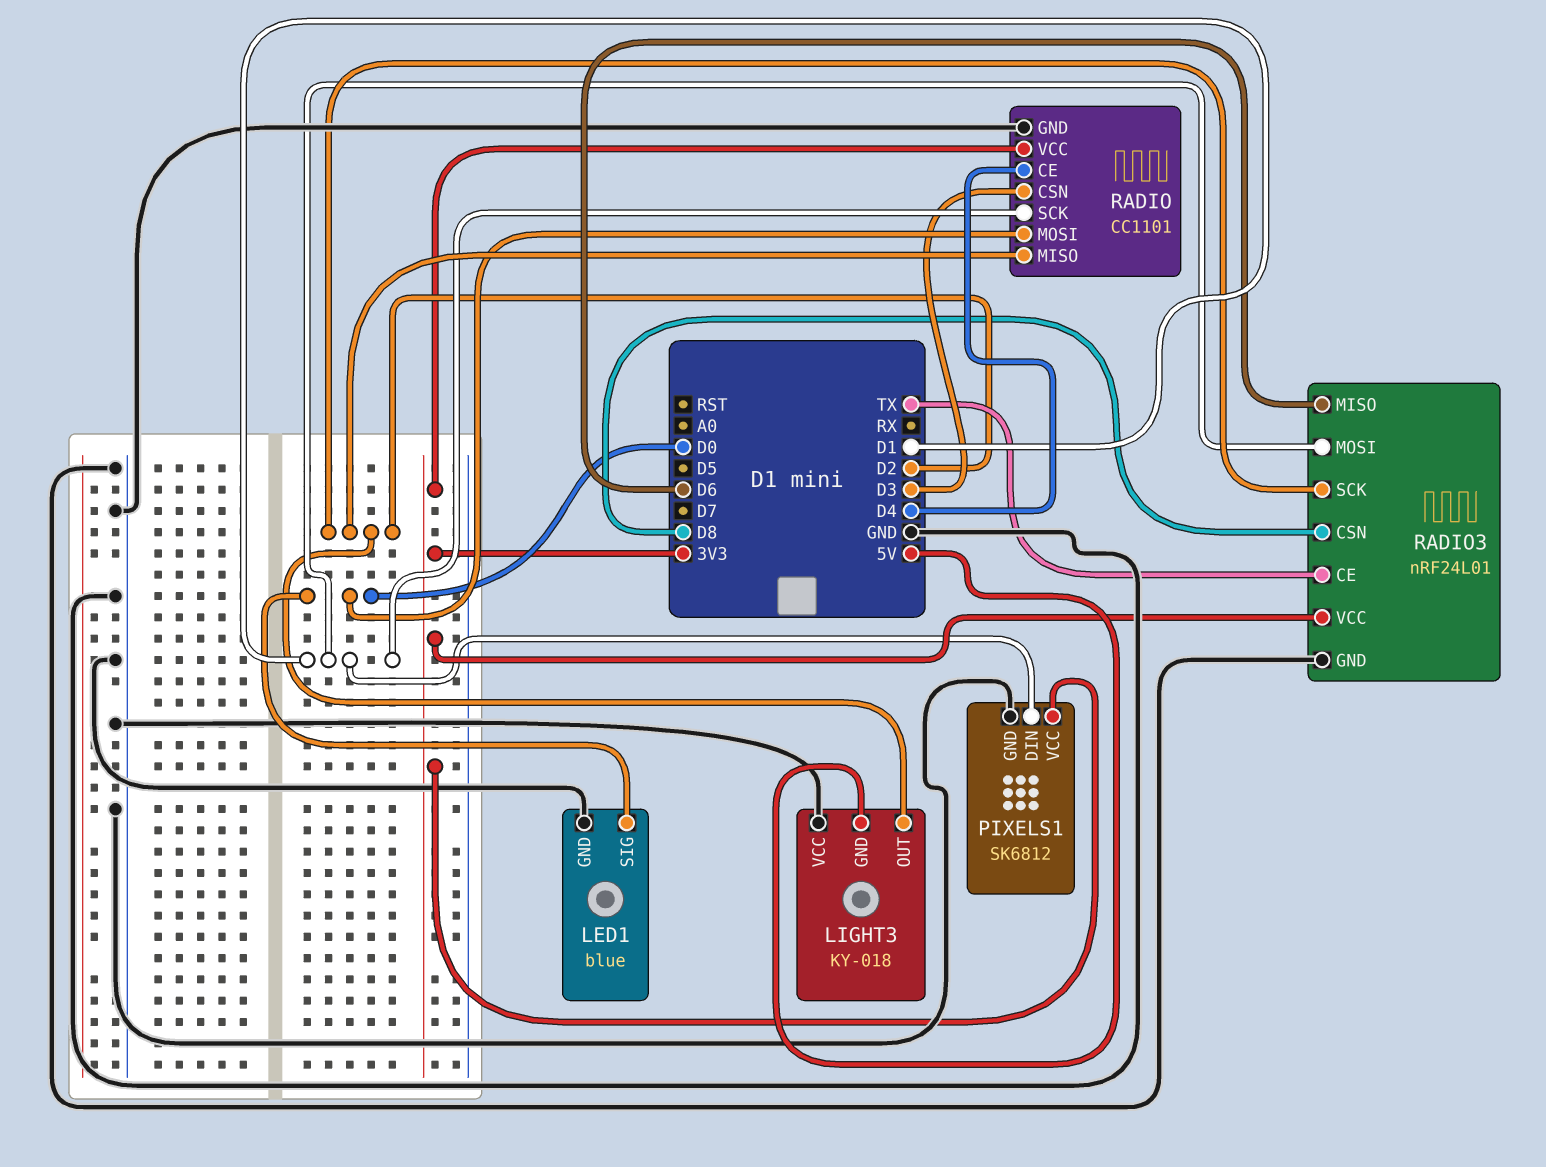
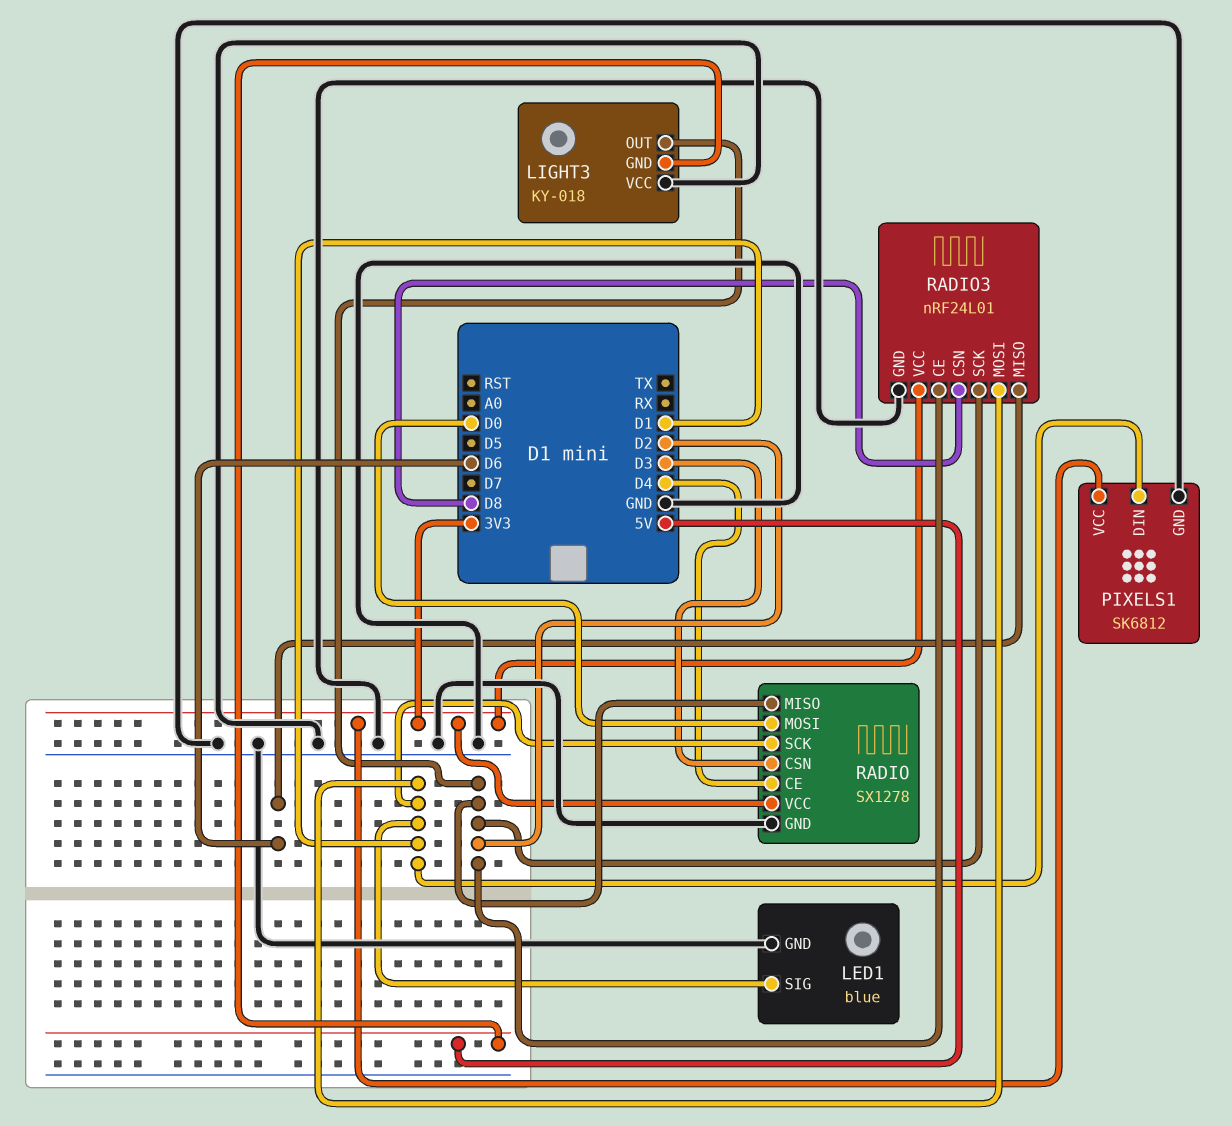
LED1 pin SIG: D0 -> D1
RADIO: CC1101 -> SX1278
RADIO3 pin CE: TX -> D2

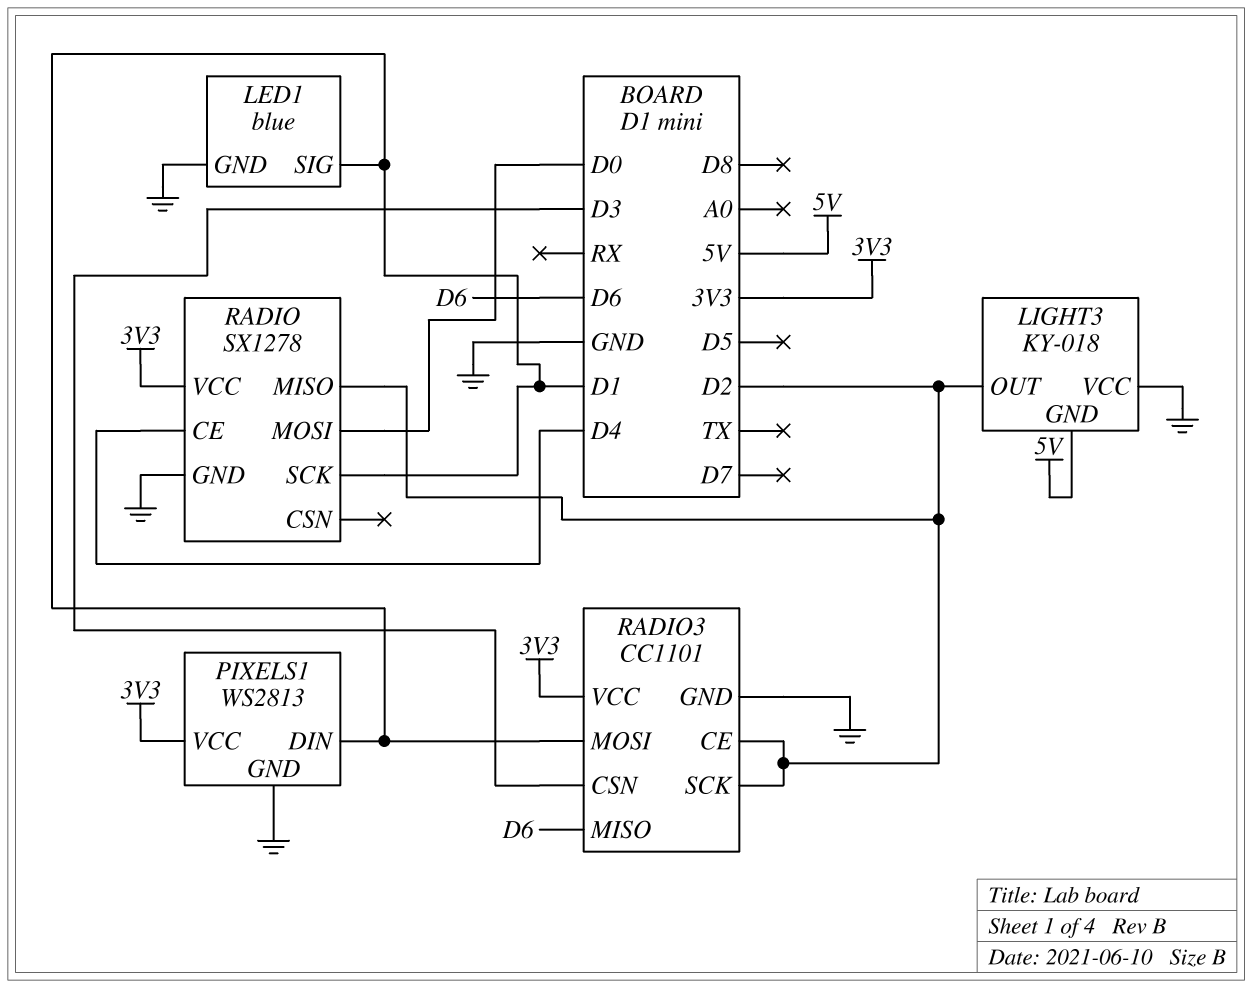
PIXELS1: SK6812 -> WS2813
RADIO pin CSN: D3 -> none
RADIO3: nRF24L01 -> CC1101
RADIO3 pin CSN: D8 -> D3

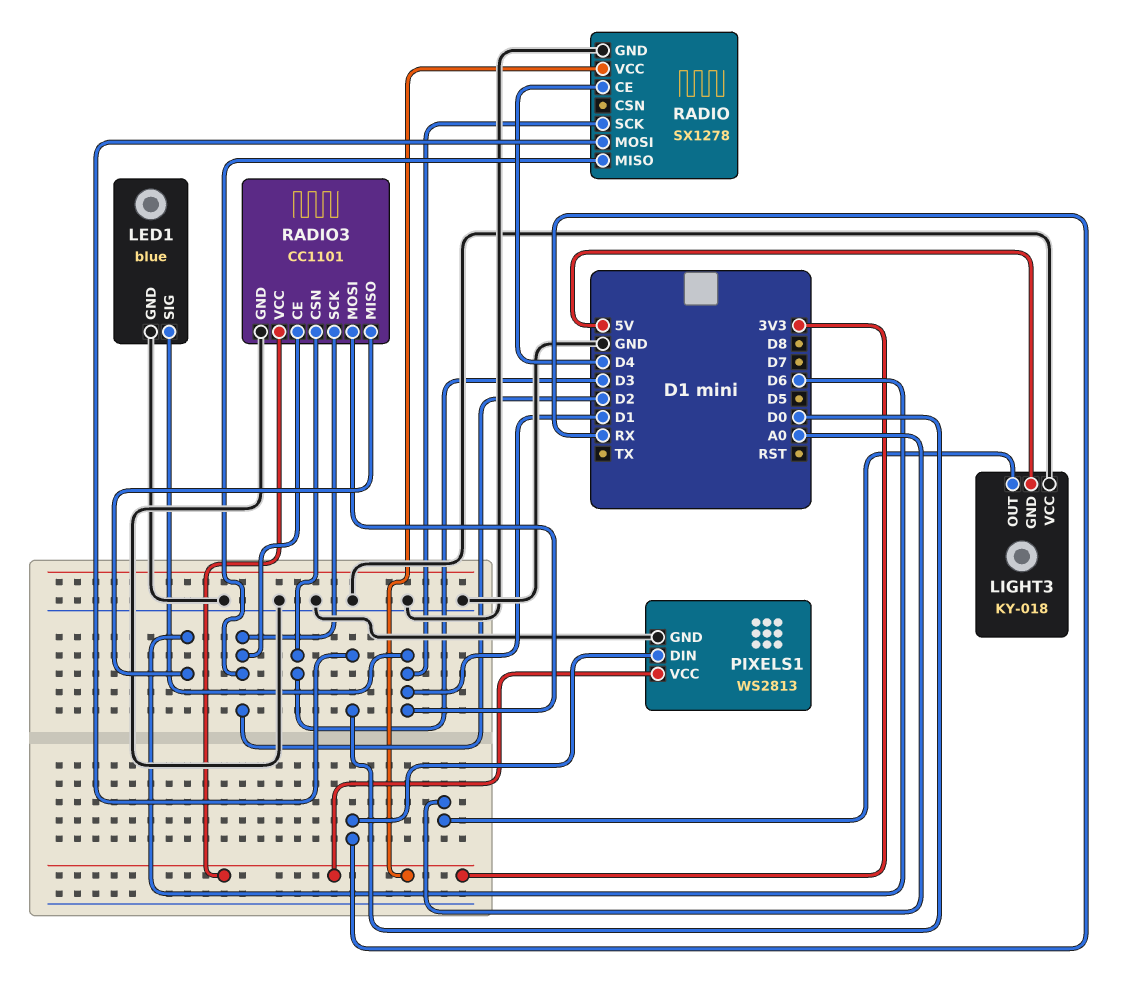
LIGHT3 pin OUT: D2 -> A0
PIXELS1 pin DIN: D1 -> RX

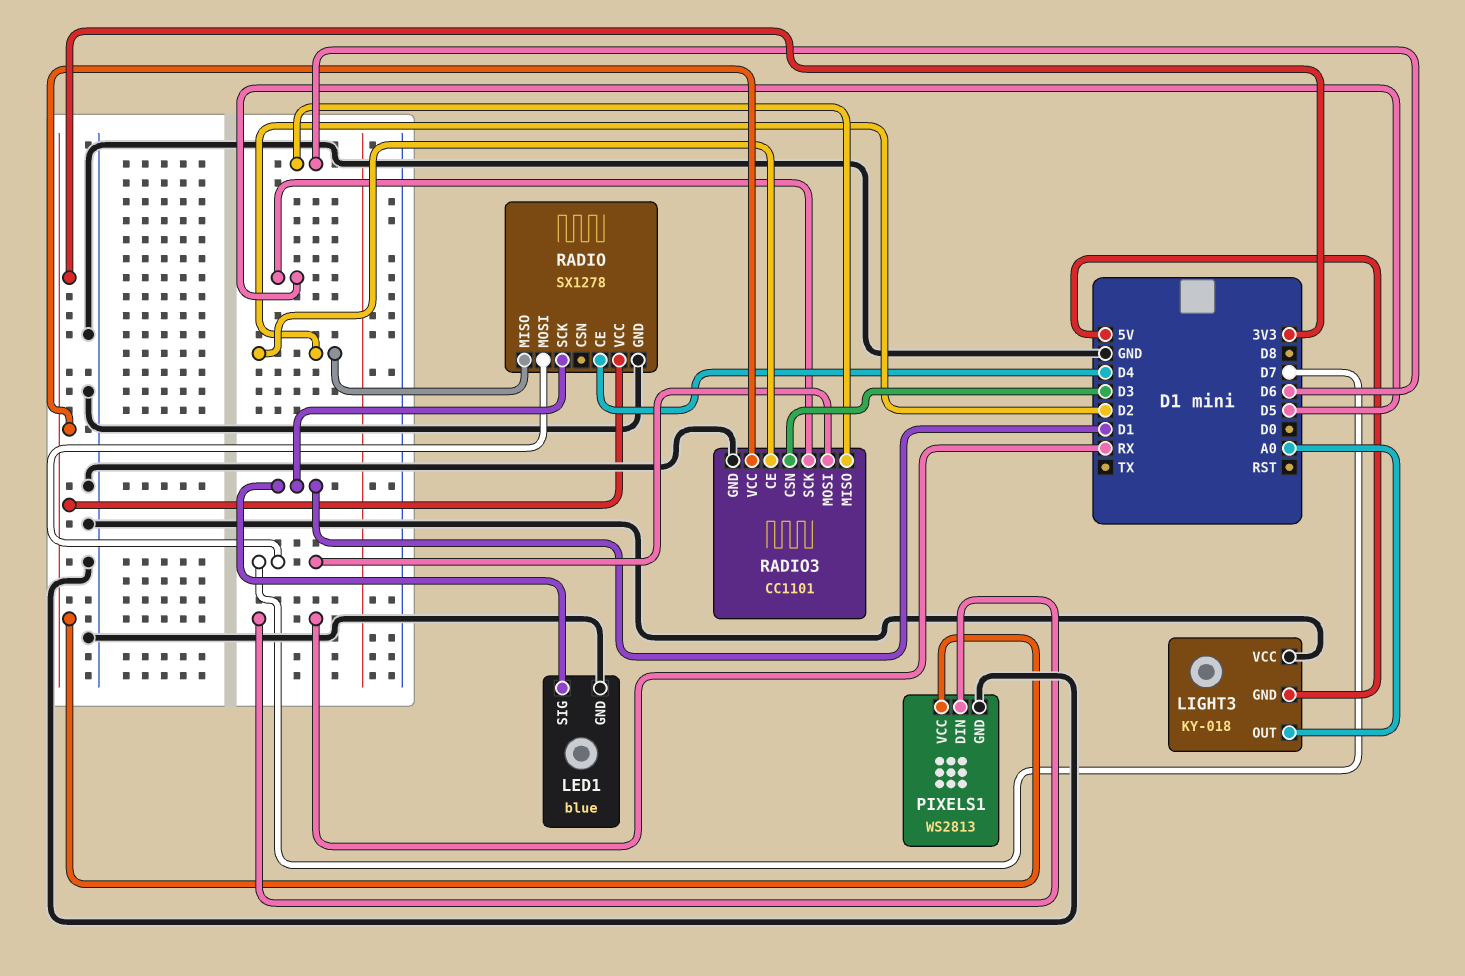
RADIO pin MOSI: D0 -> D7
RADIO3 pin MOSI: D1 -> D7
RADIO3 pin SCK: D2 -> D5

